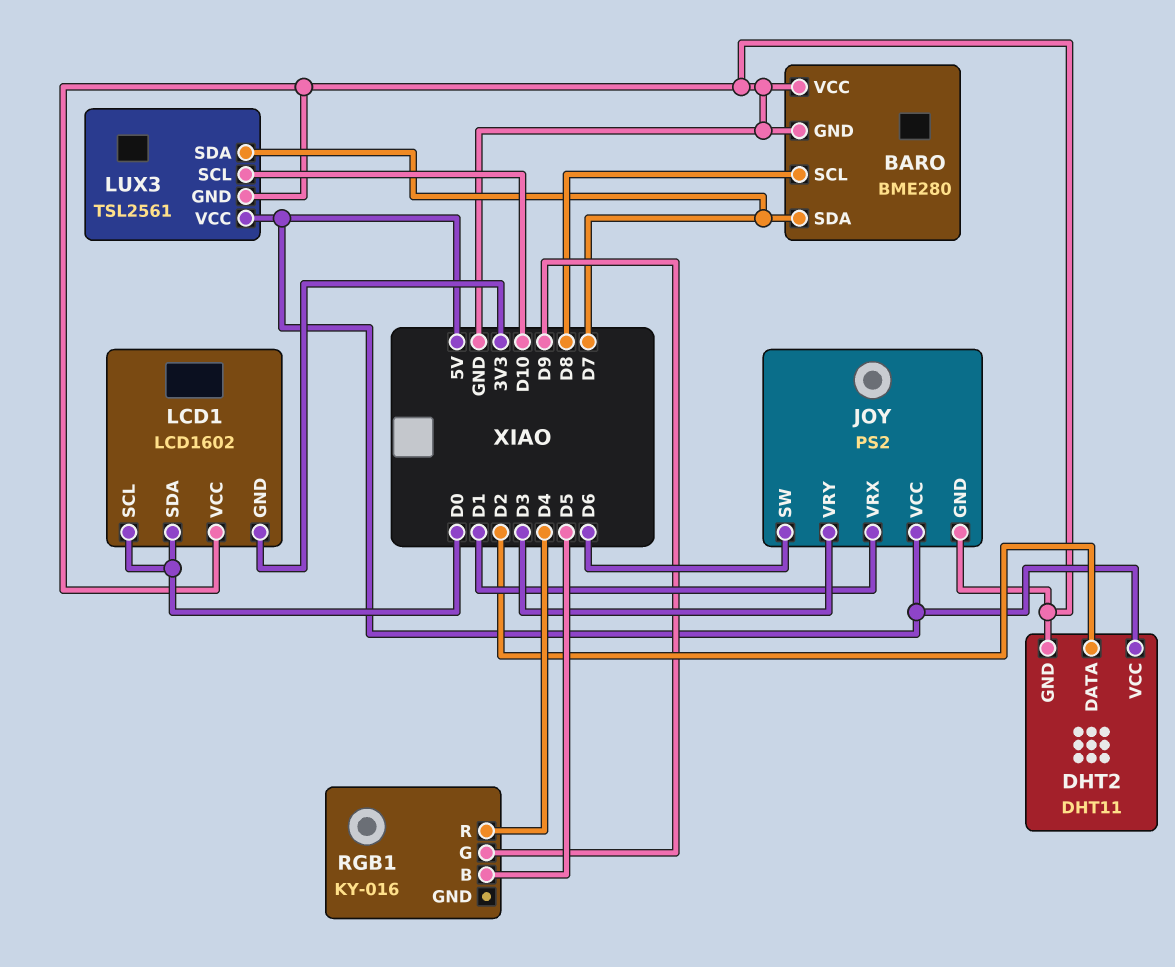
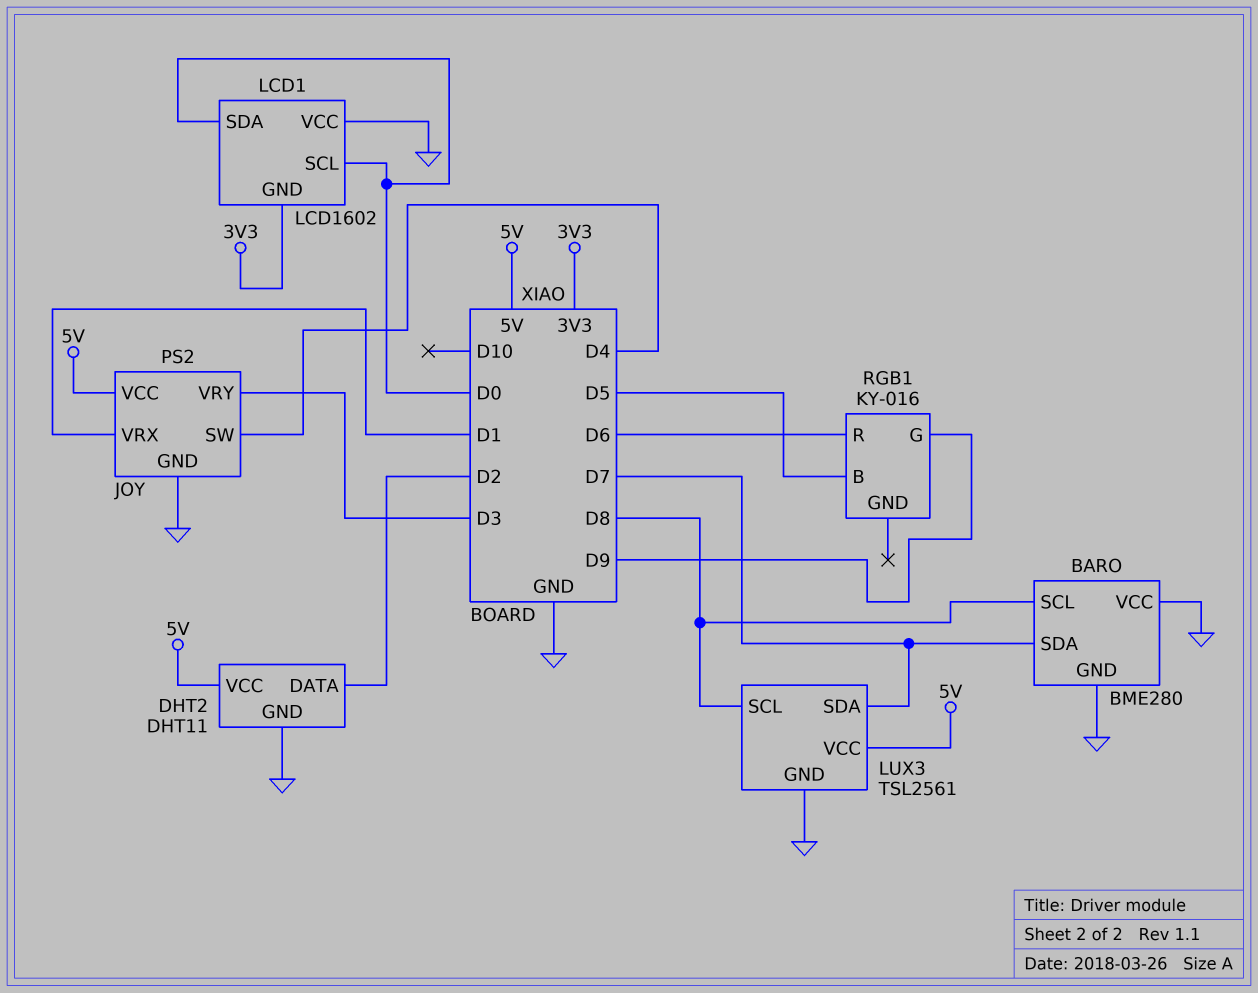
JOY pin SW: D6 -> D4
LUX3 pin SCL: D10 -> D8
RGB1 pin R: D4 -> D6

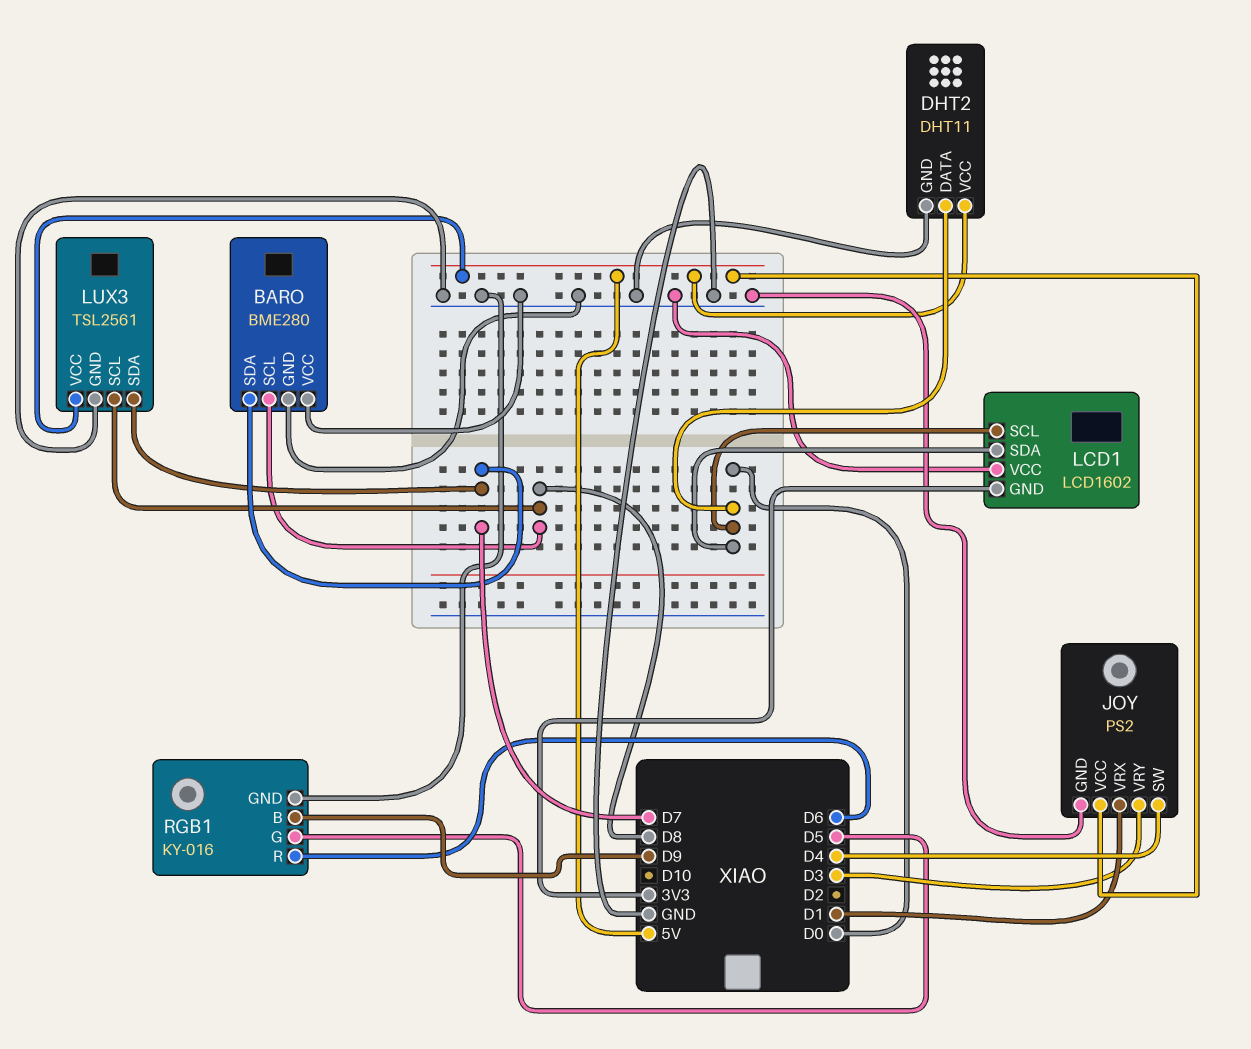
DHT2 pin DATA: D2 -> D0
RGB1 pin B: D5 -> D9
RGB1 pin G: D9 -> D5
RGB1 pin GND: none -> GND

